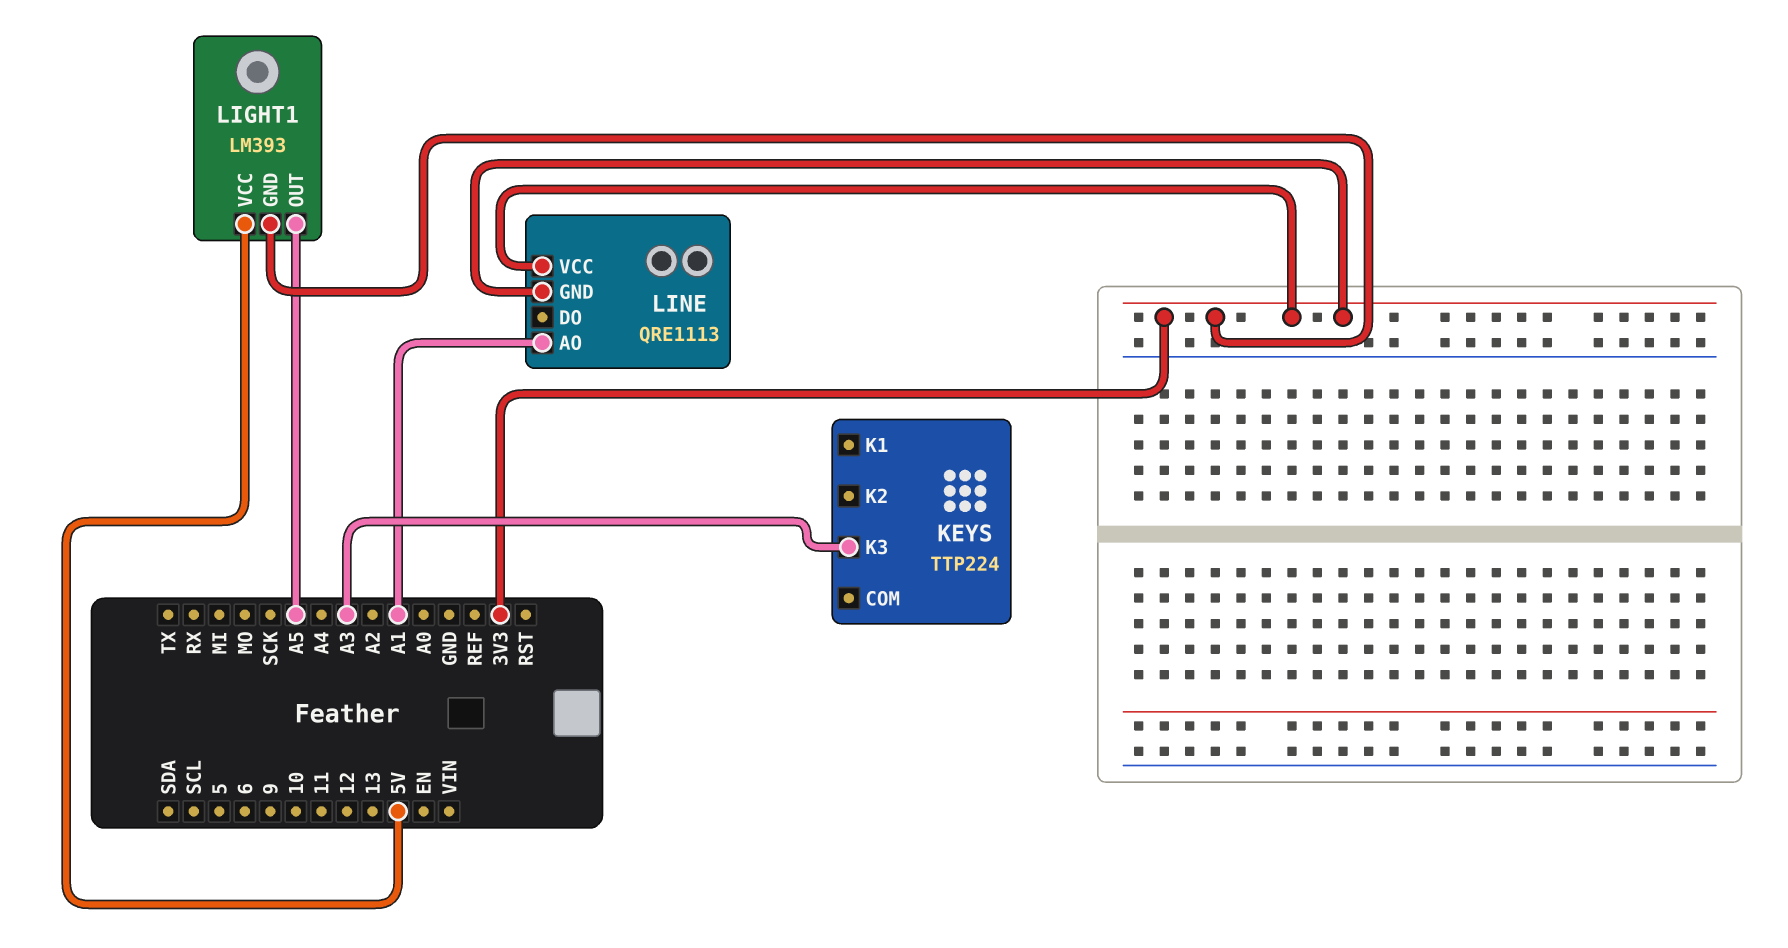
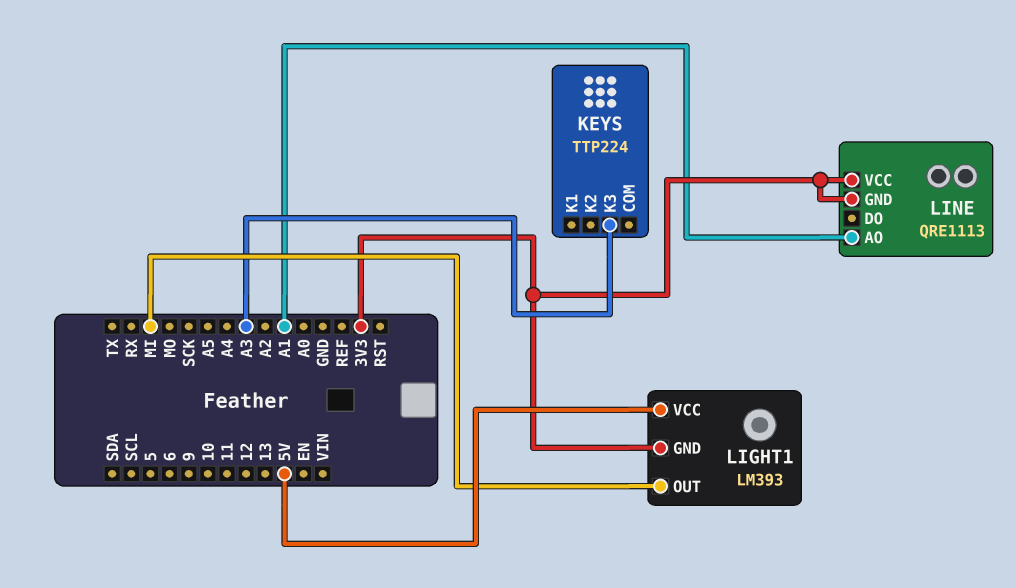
LIGHT1 pin OUT: A5 -> MI

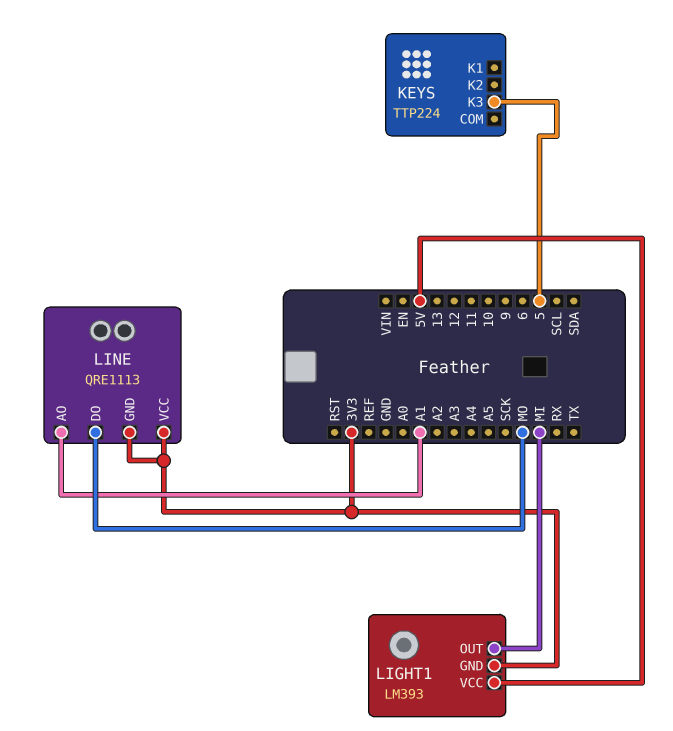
KEYS pin K3: A3 -> 5
LINE pin DO: none -> MO

